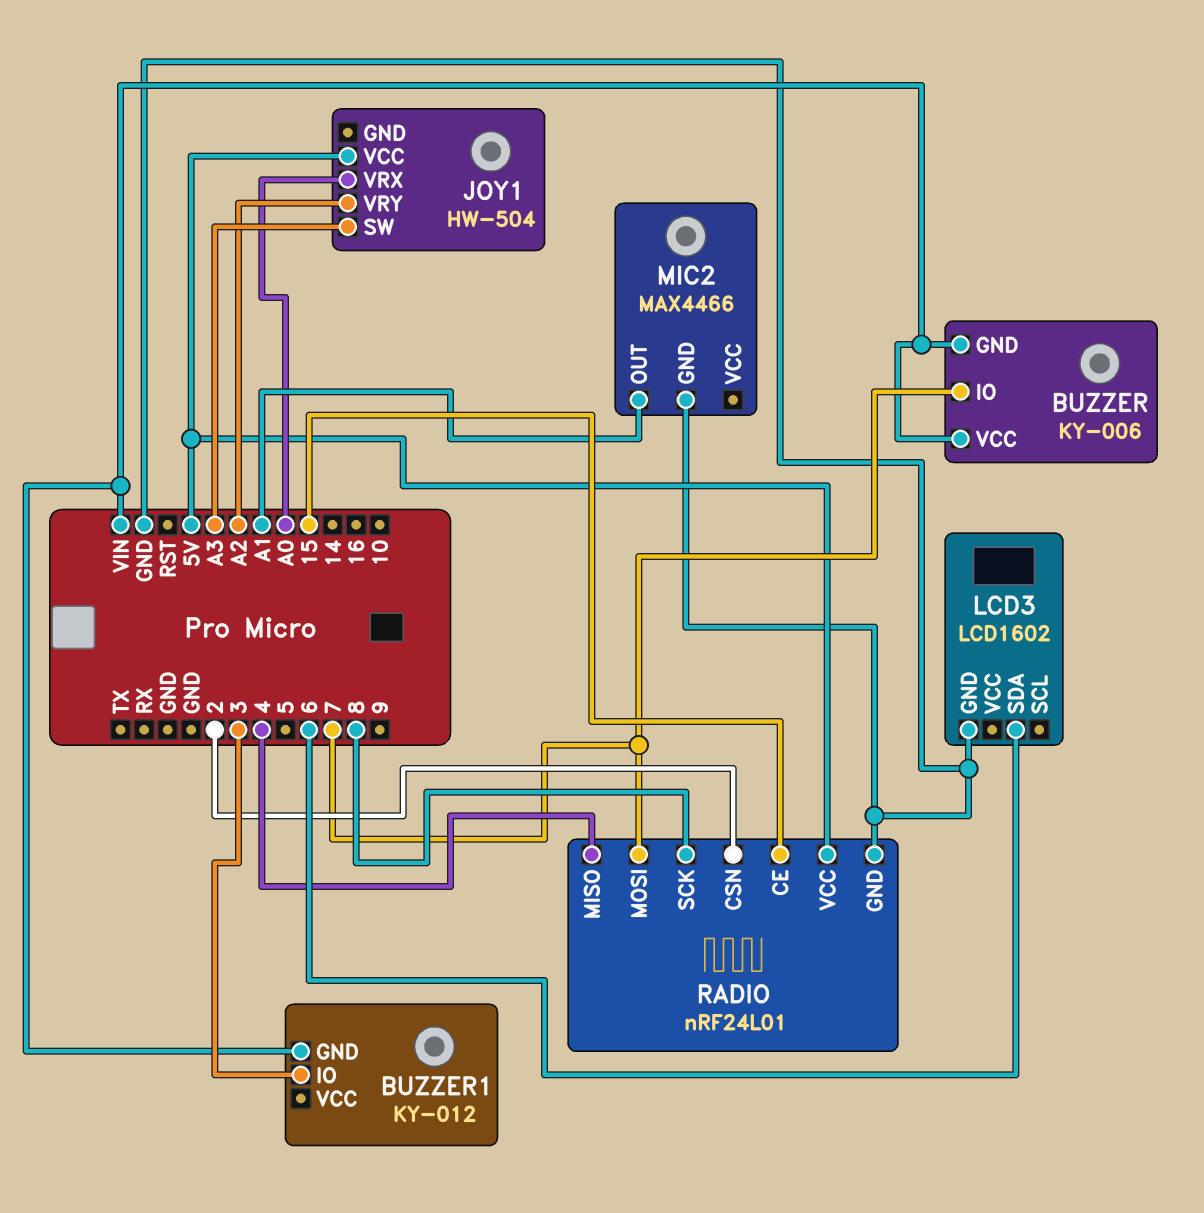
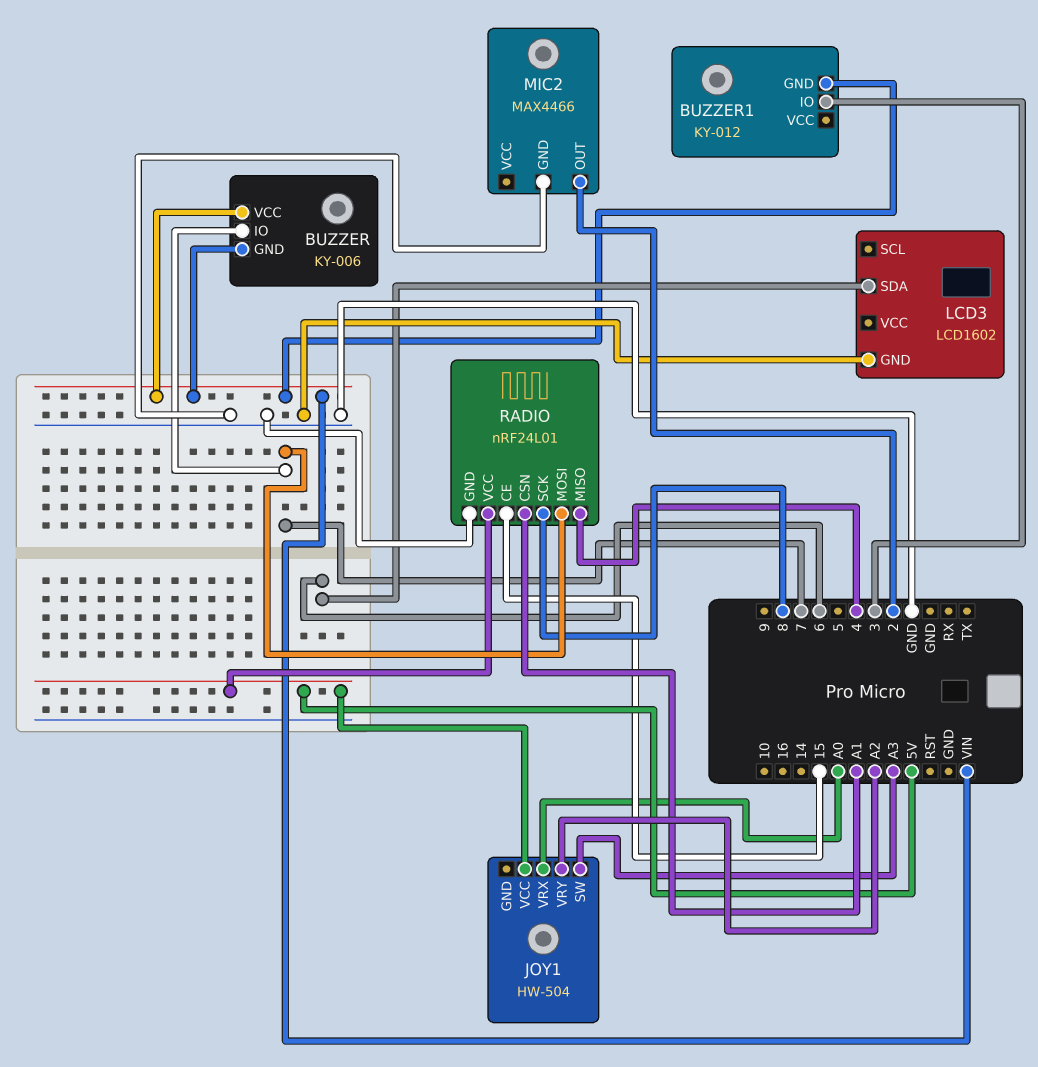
MIC2 pin OUT: A1 -> 2
RADIO pin CSN: 2 -> A1

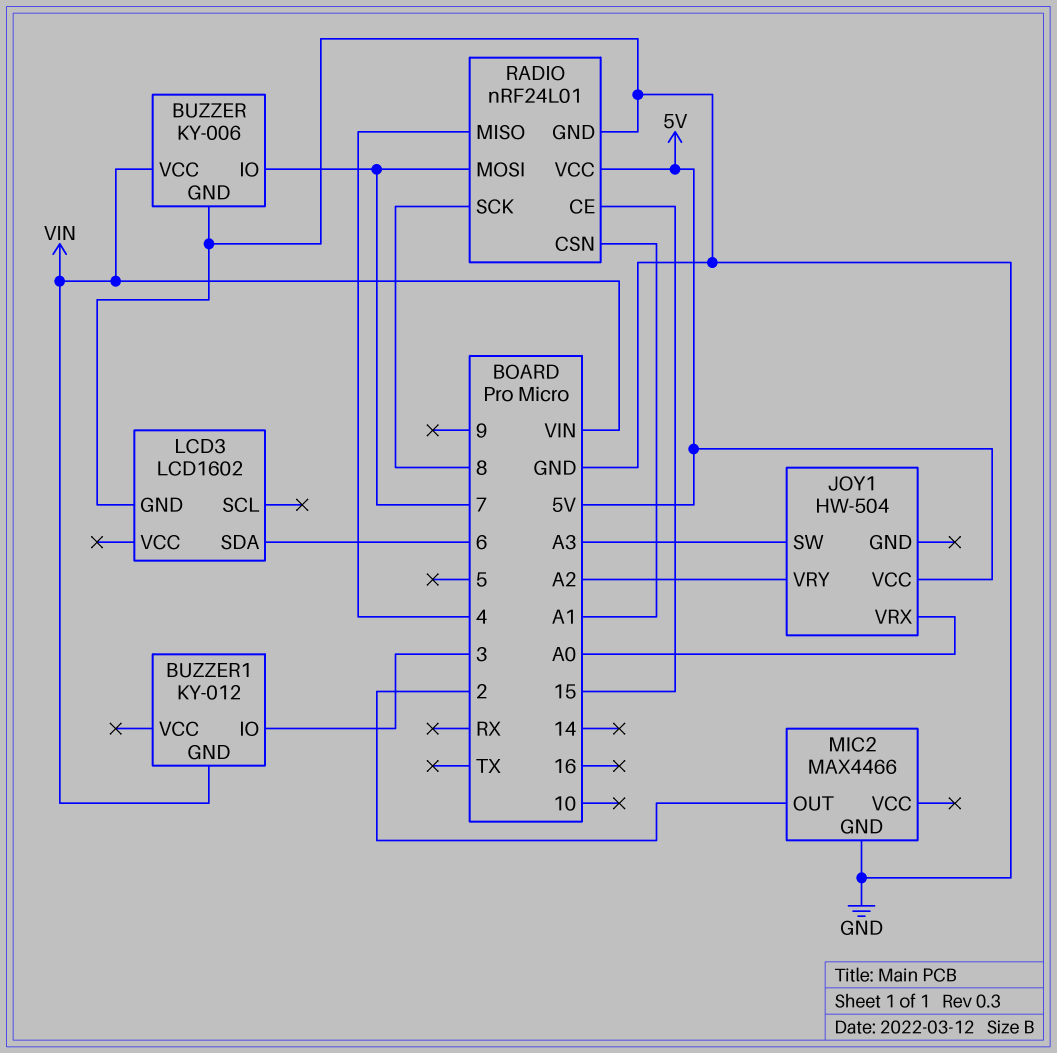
BUZZER pin GND: VIN -> GND

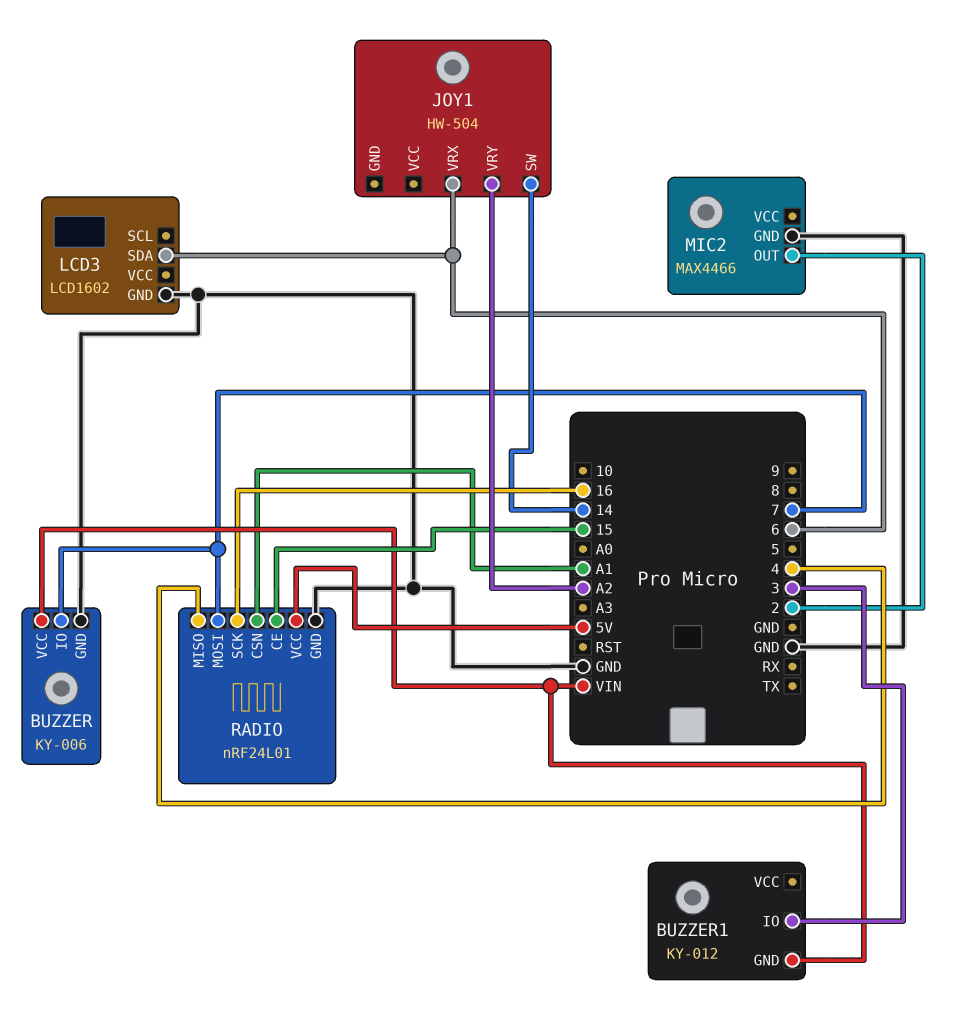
JOY1 pin SW: A3 -> 14
JOY1 pin VCC: 5V -> none
JOY1 pin VRX: A0 -> 6
RADIO pin SCK: 8 -> 16

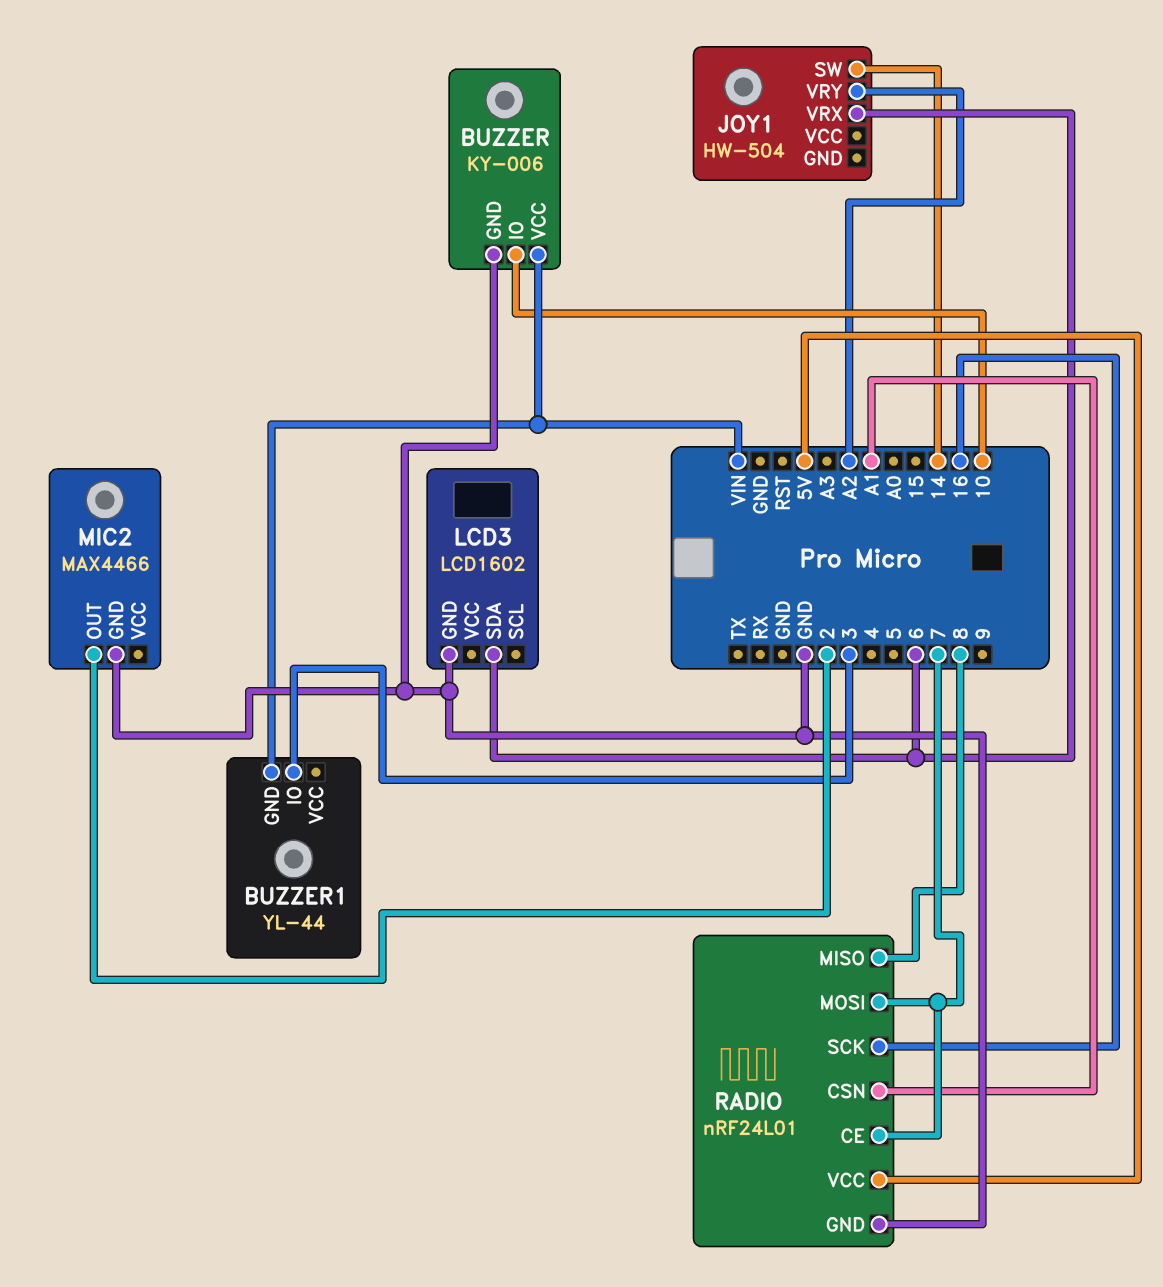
BUZZER pin IO: 7 -> 10
BUZZER1: KY-012 -> YL-44
RADIO pin CE: 15 -> 7
RADIO pin MISO: 4 -> 8

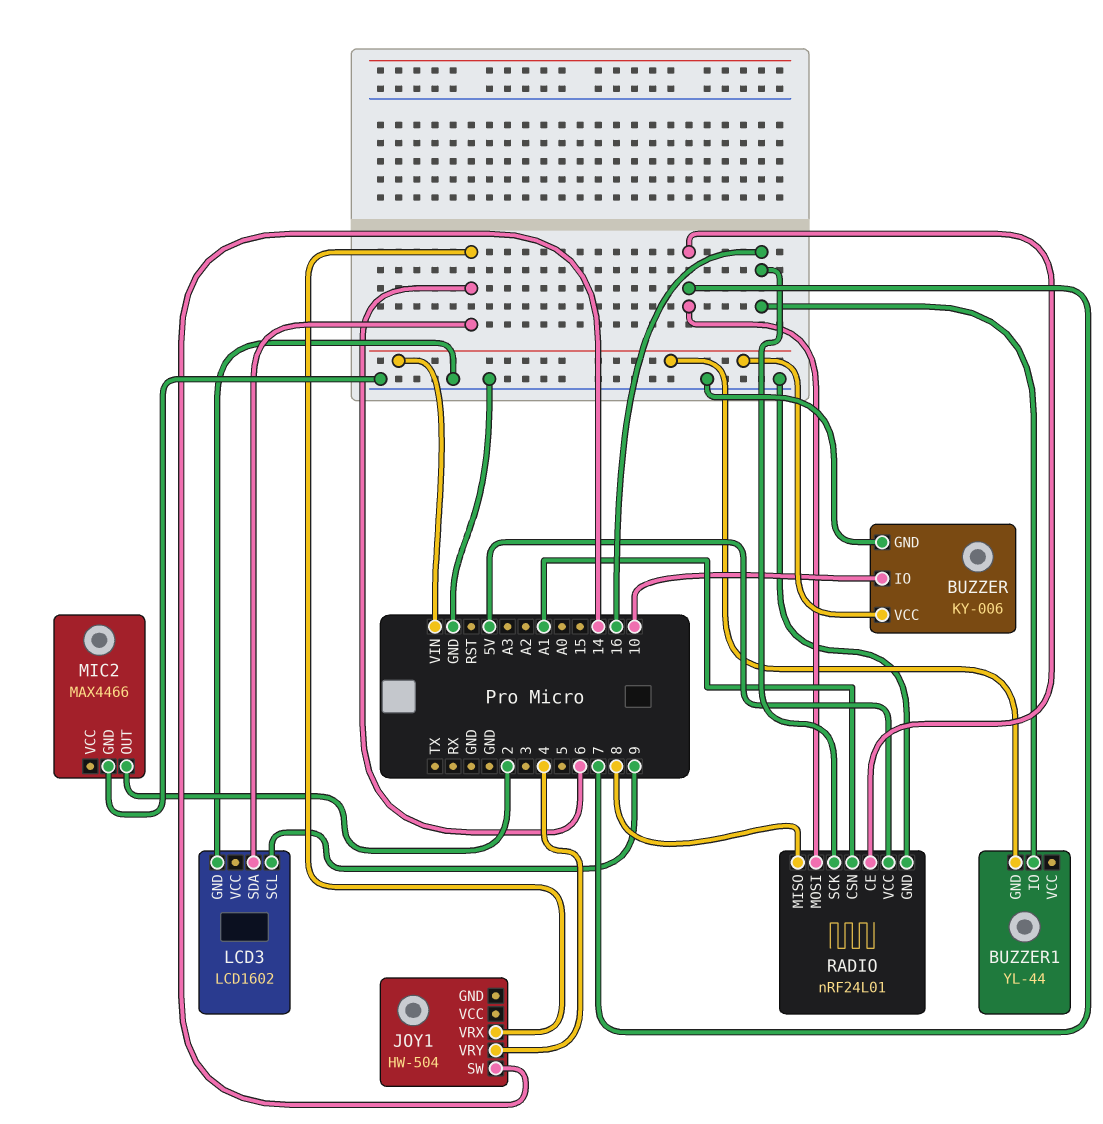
BUZZER1 pin IO: 3 -> 16
JOY1 pin VRY: A2 -> 4
LCD3 pin SCL: none -> 9

